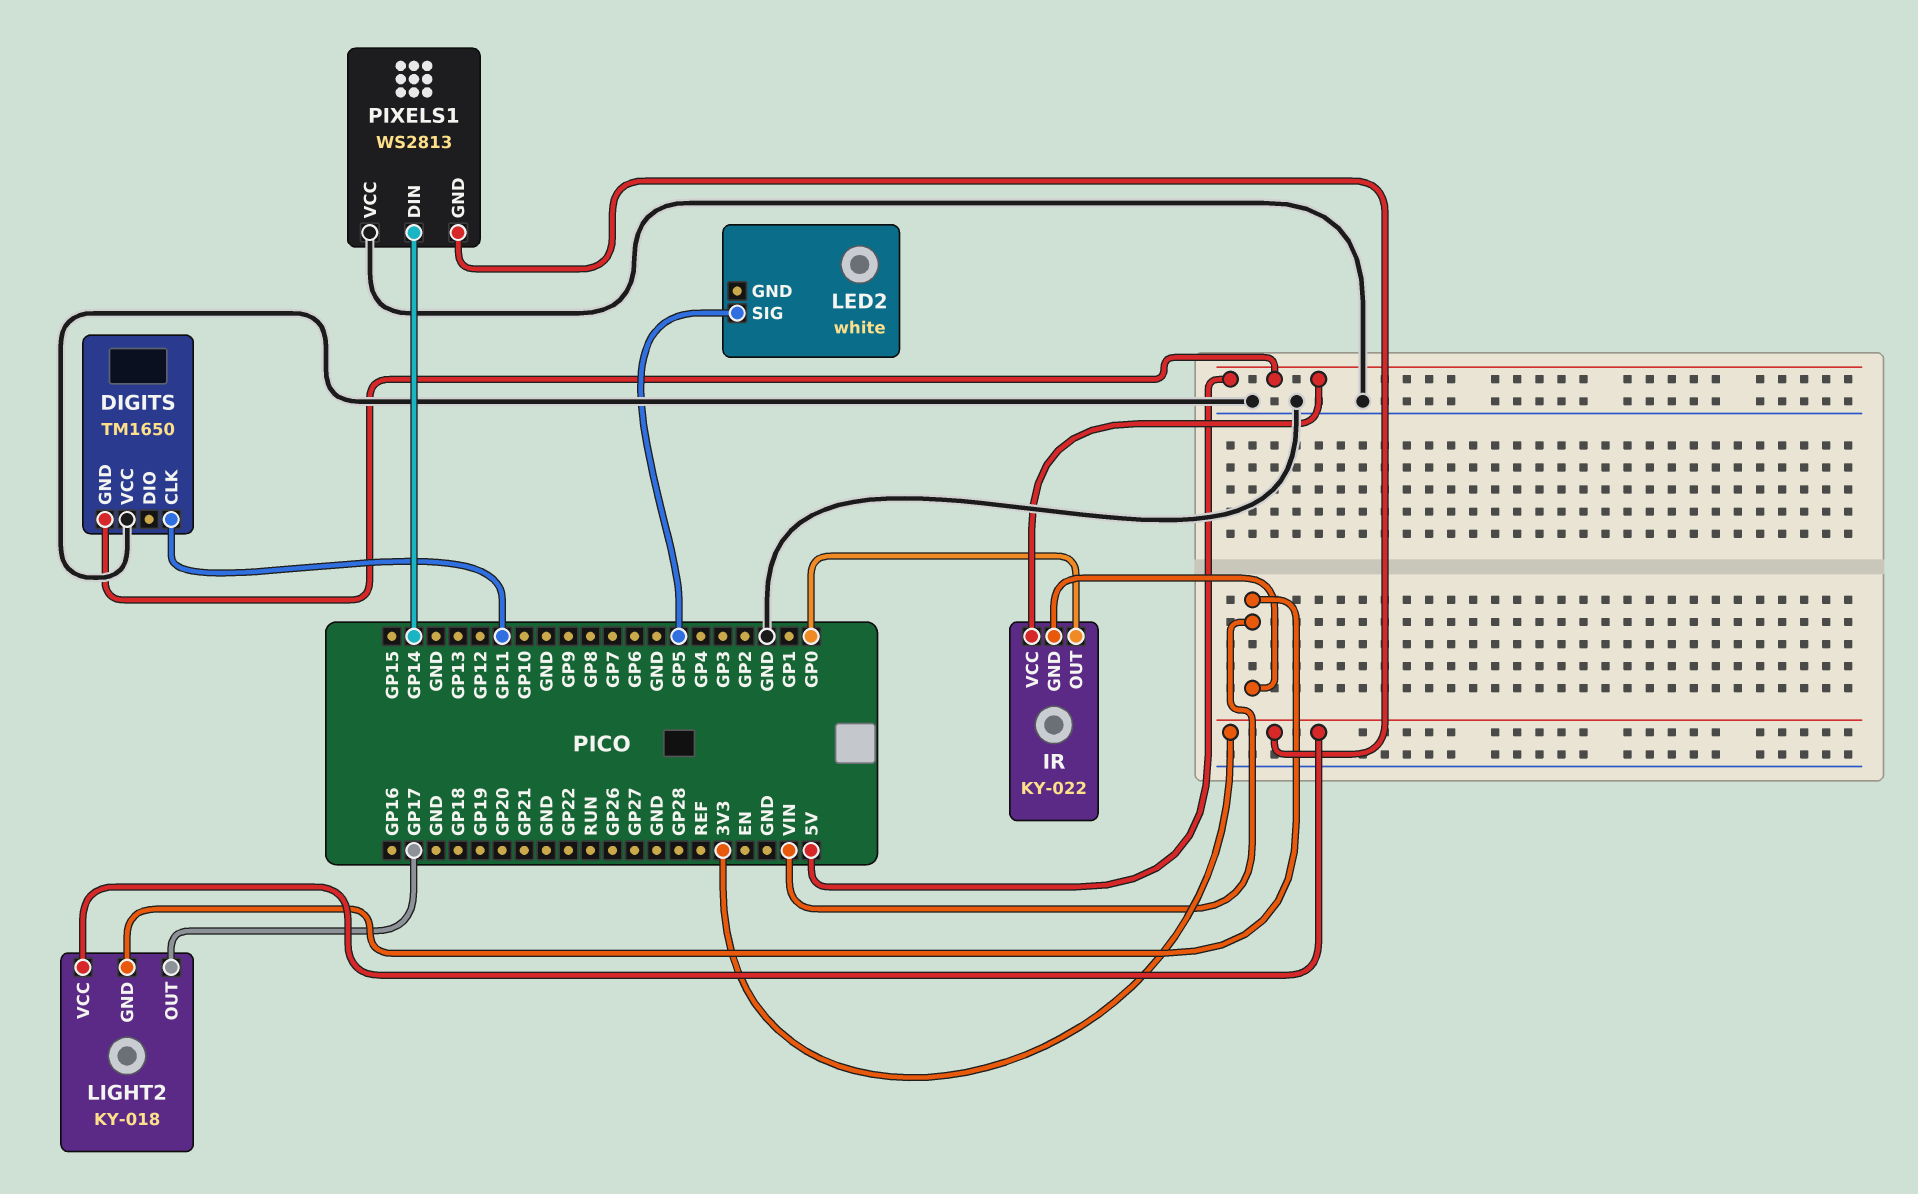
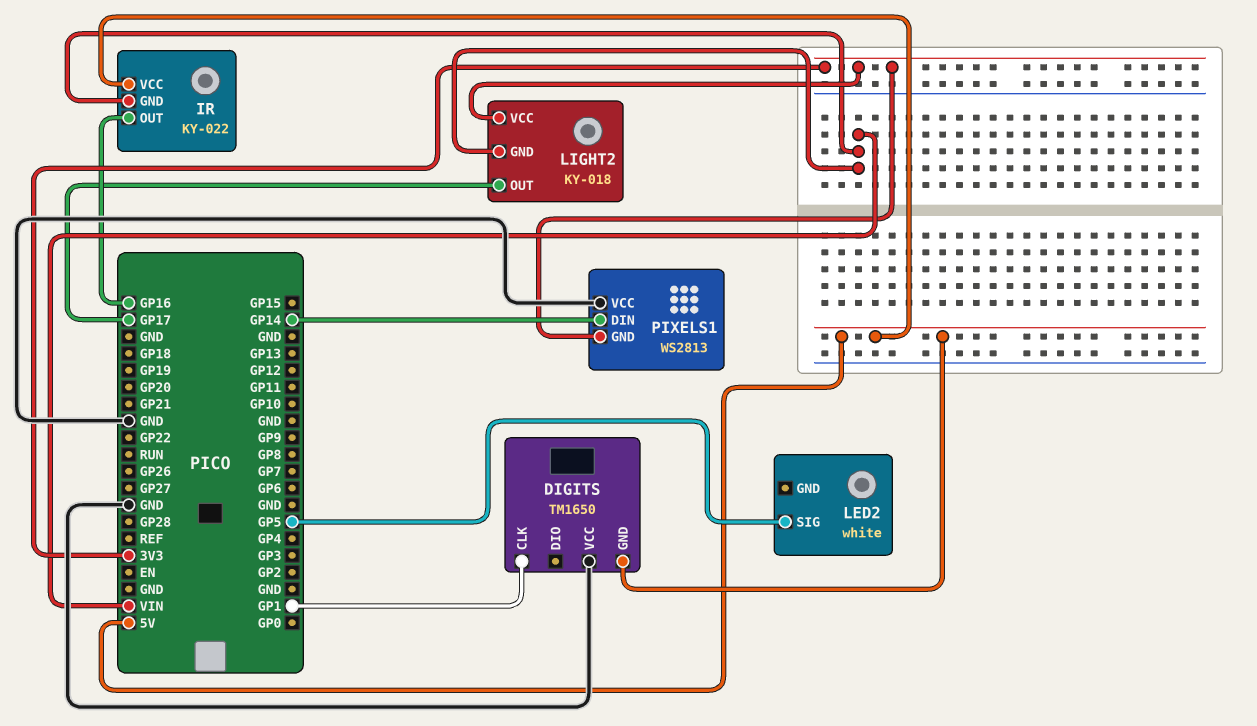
DIGITS pin CLK: GP11 -> GP1
IR pin OUT: GP0 -> GP16

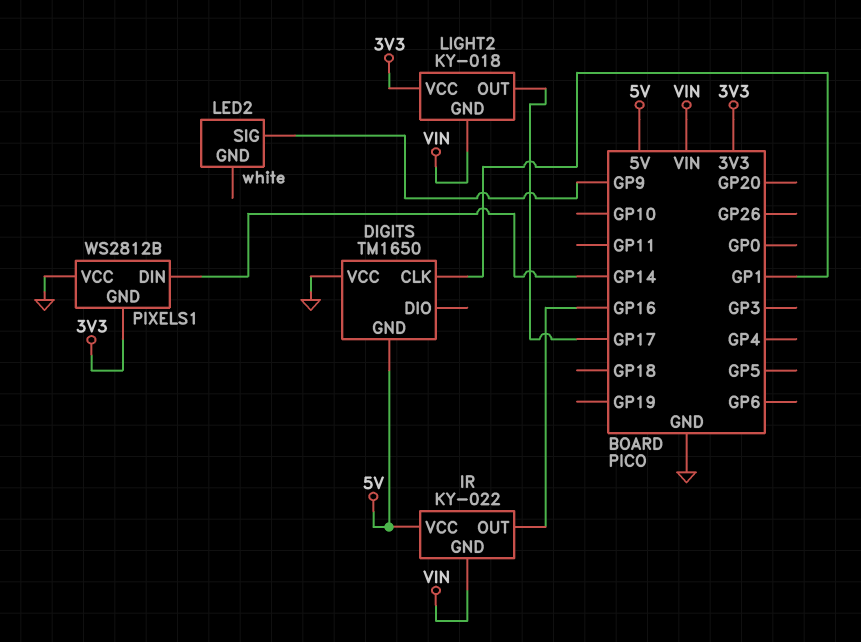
LED2 pin SIG: GP5 -> GP9
PIXELS1: WS2813 -> WS2812B

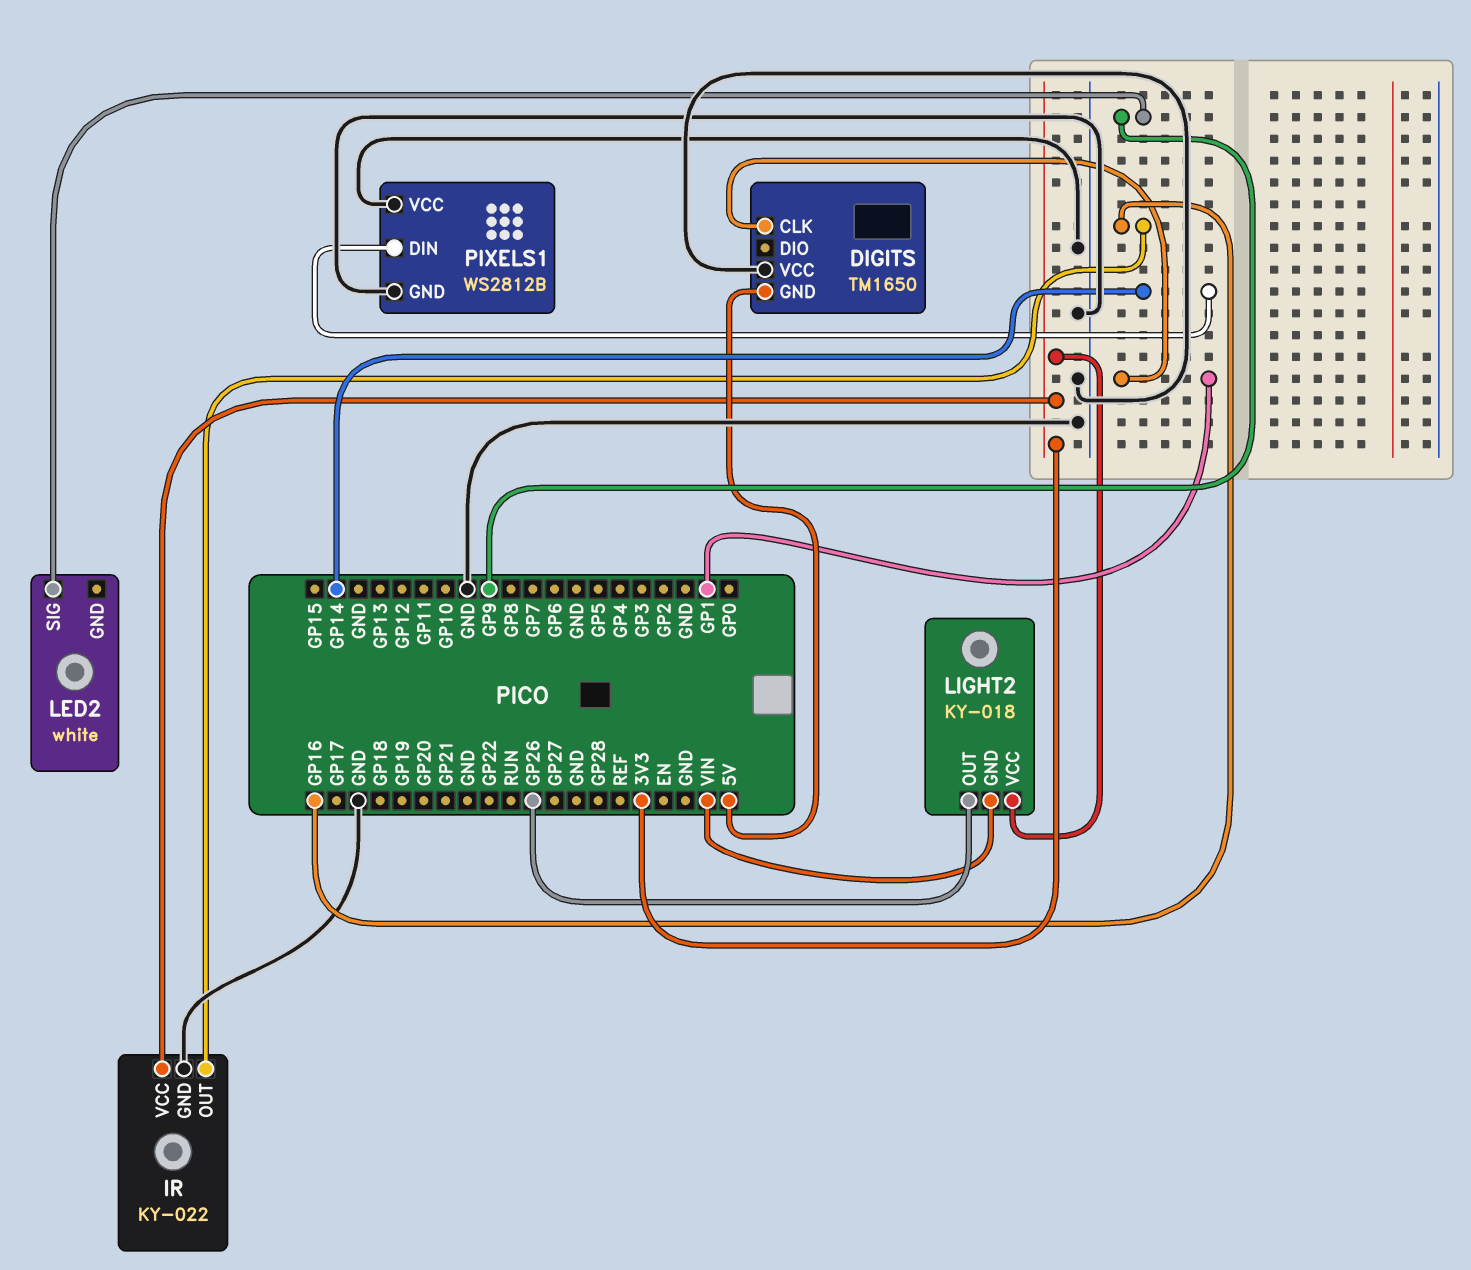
IR pin GND: VIN -> GND
IR pin VCC: 5V -> 3V3
LIGHT2 pin OUT: GP17 -> GP26
PIXELS1 pin GND: 3V3 -> GND

